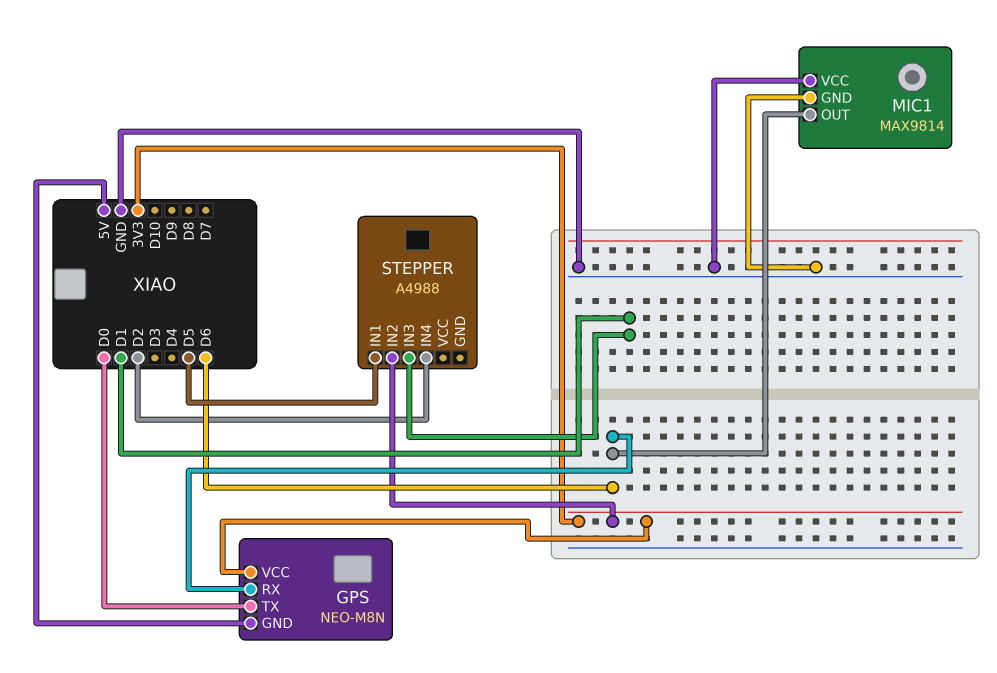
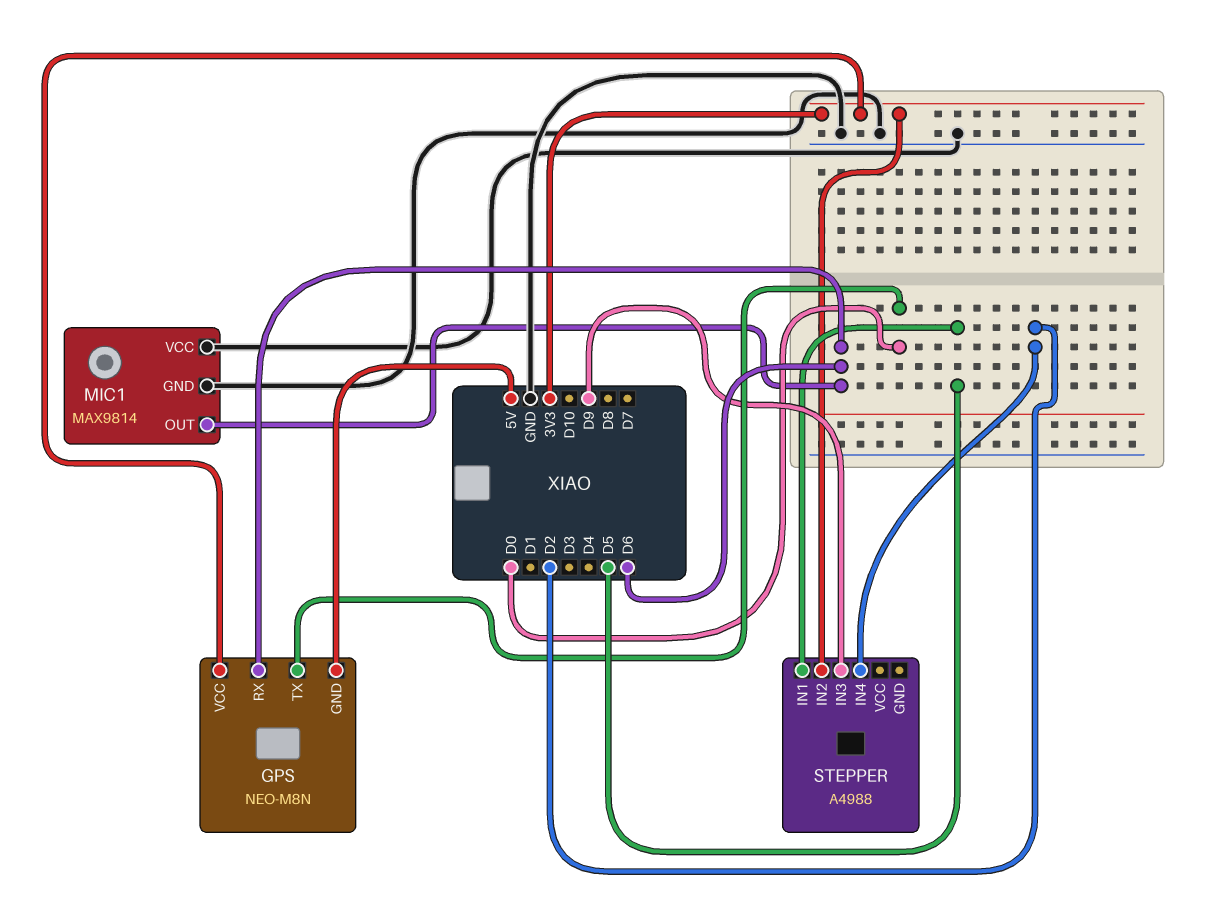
STEPPER pin IN3: D1 -> D9

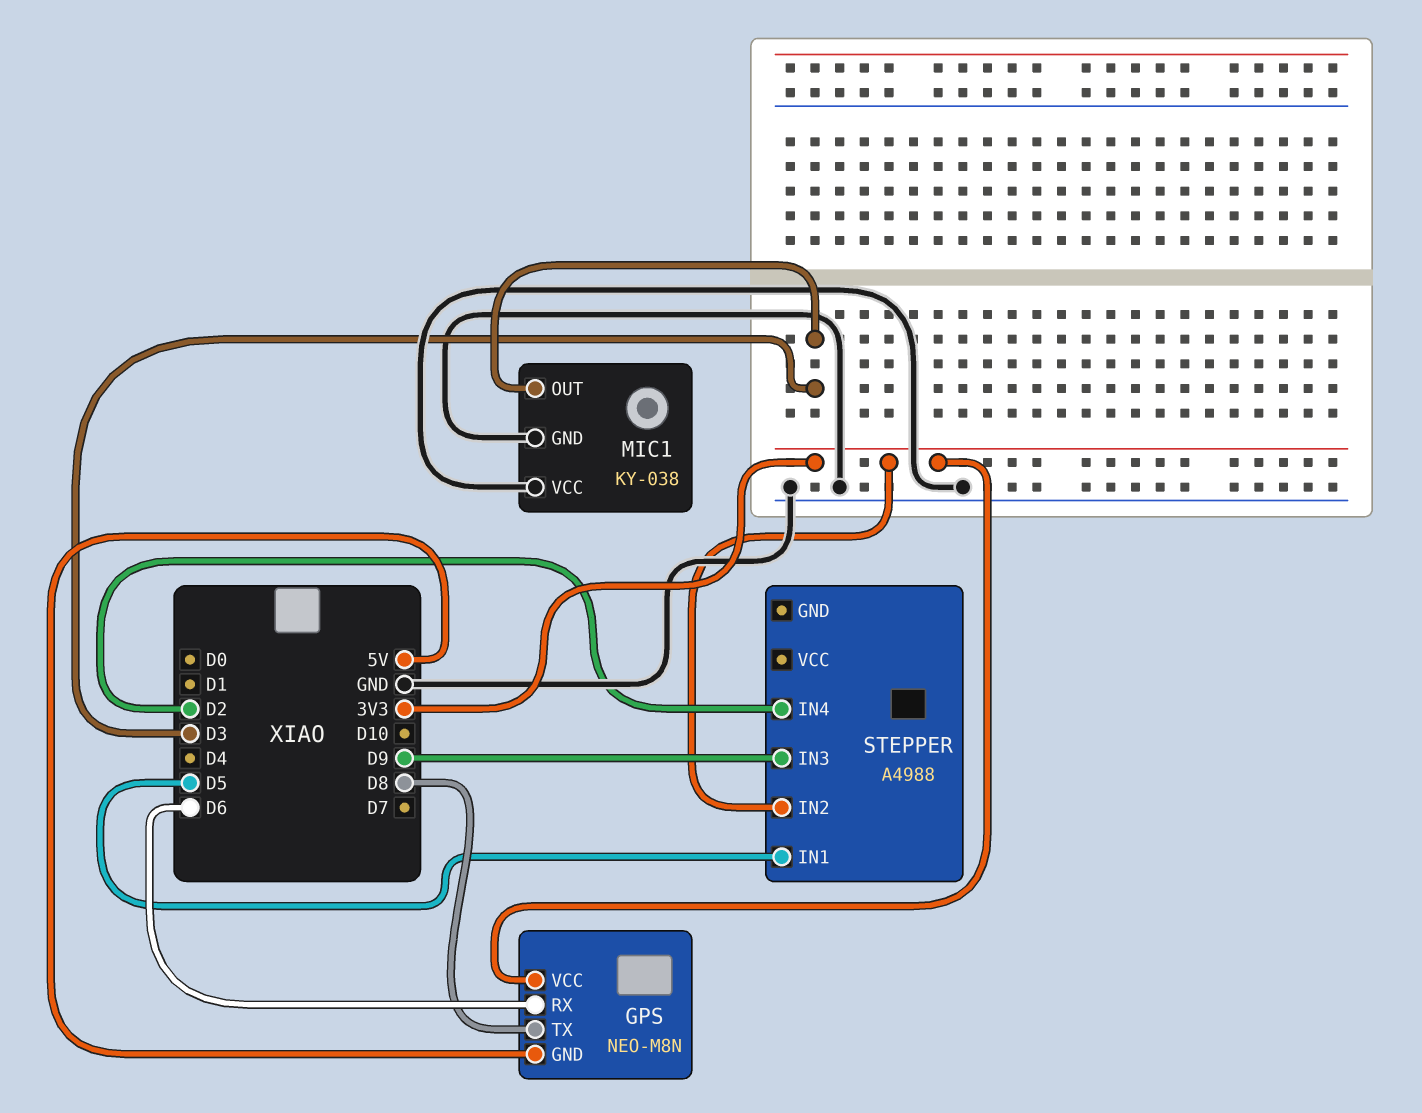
GPS pin TX: D0 -> D8
MIC1: MAX9814 -> KY-038
MIC1 pin OUT: D6 -> D3

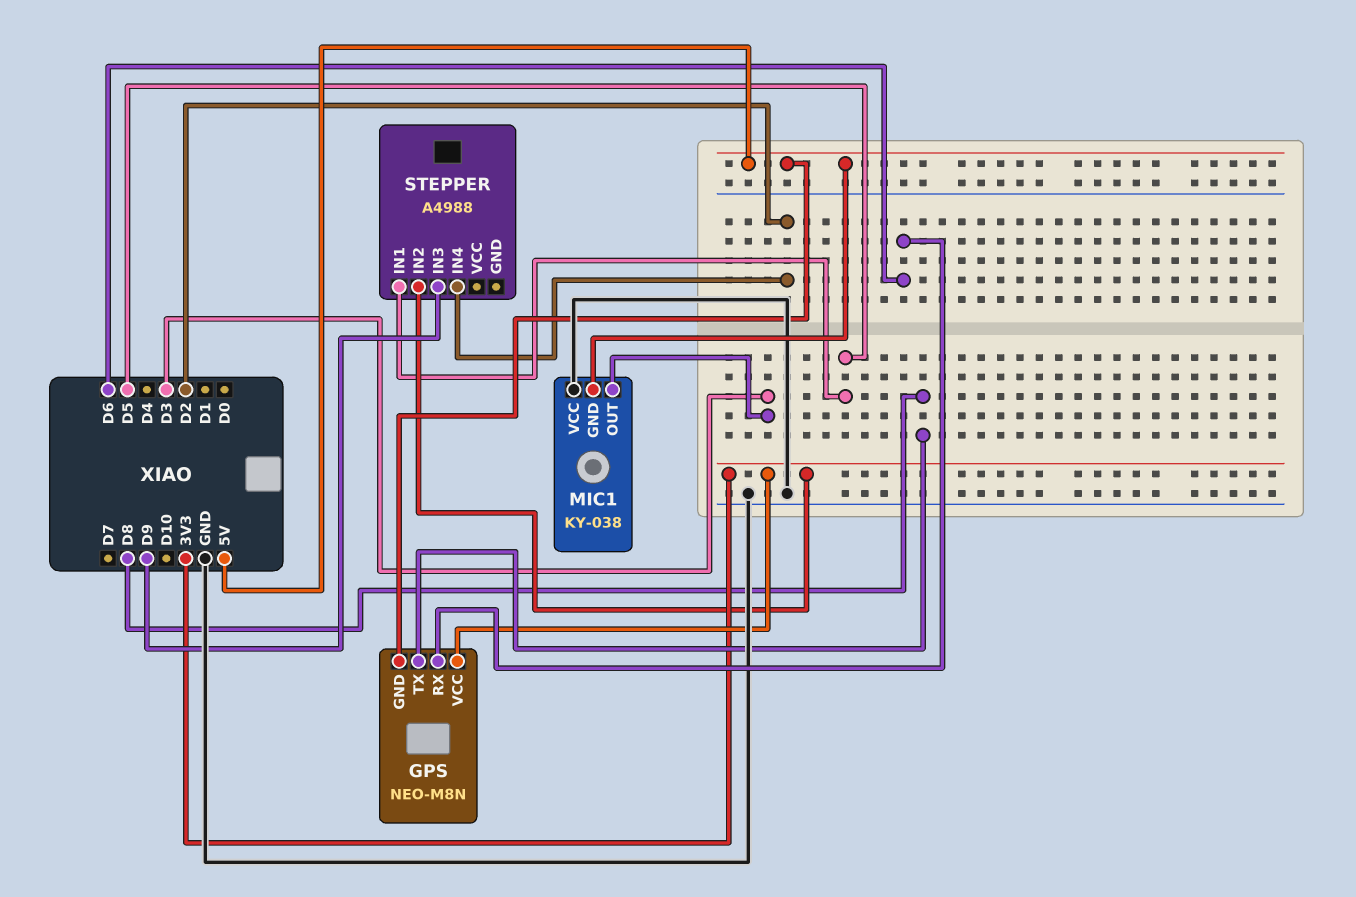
MIC1 pin GND: GND -> 5V

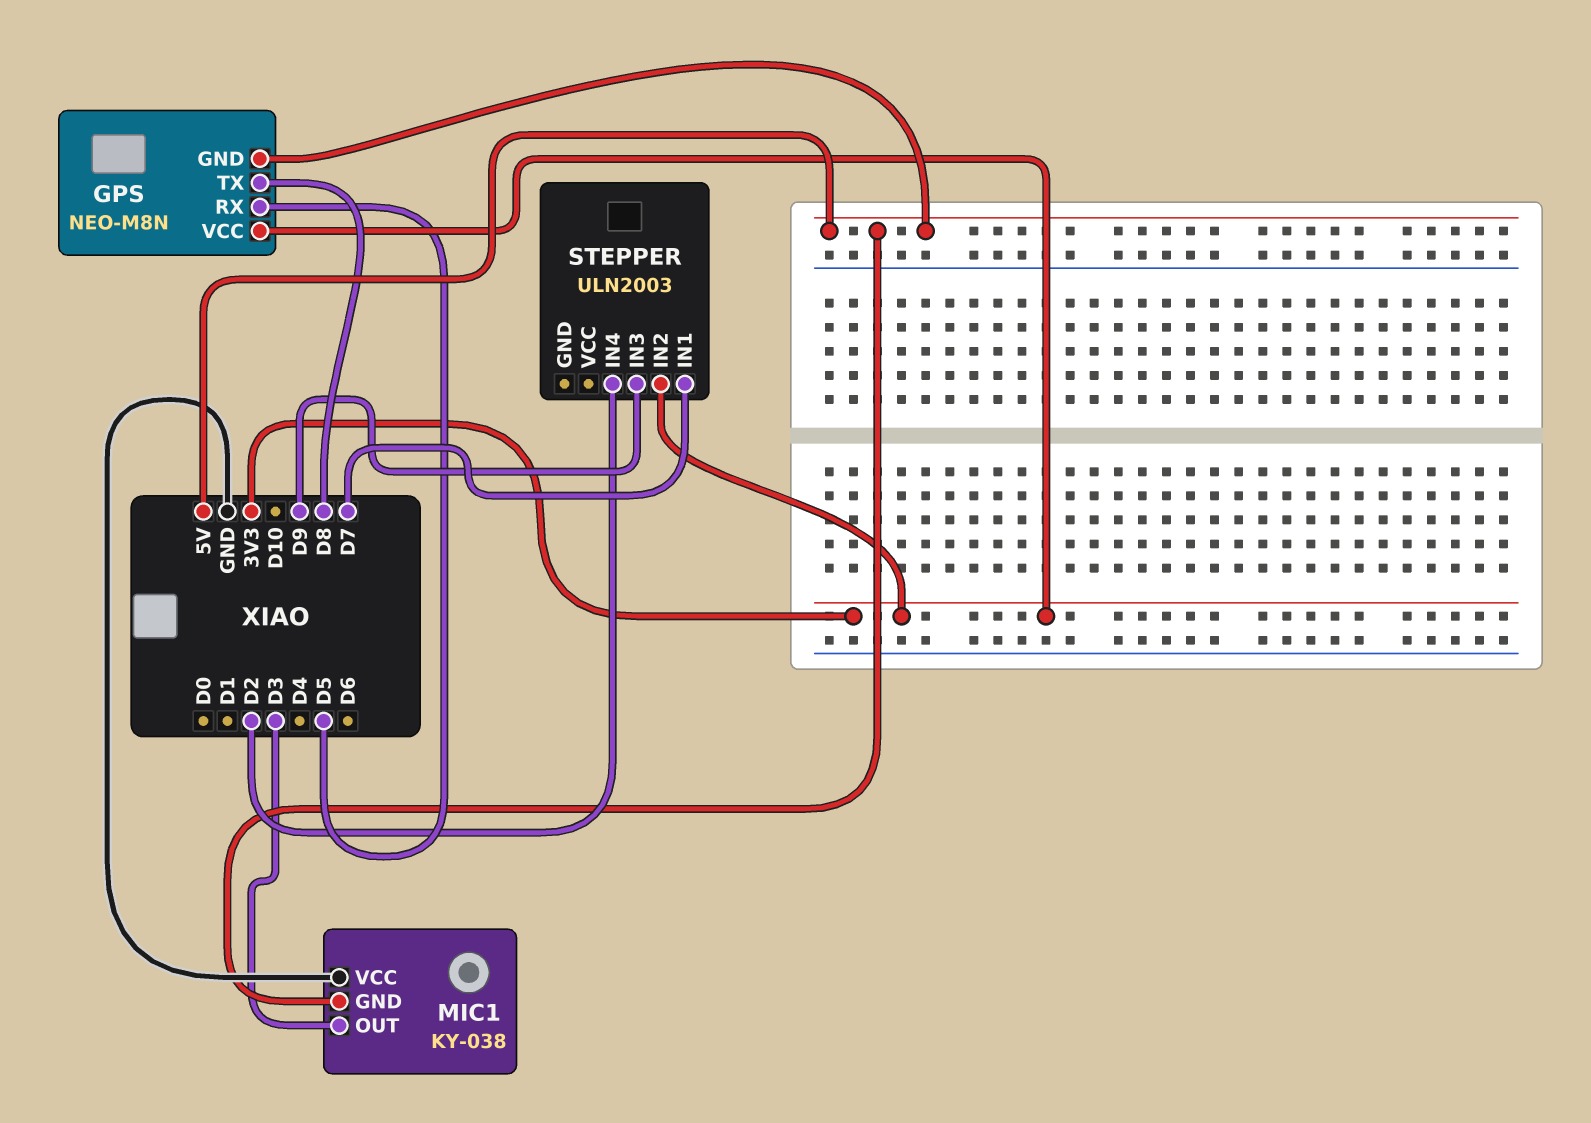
GPS pin RX: D6 -> D5
STEPPER: A4988 -> ULN2003
STEPPER pin IN1: D5 -> D7

